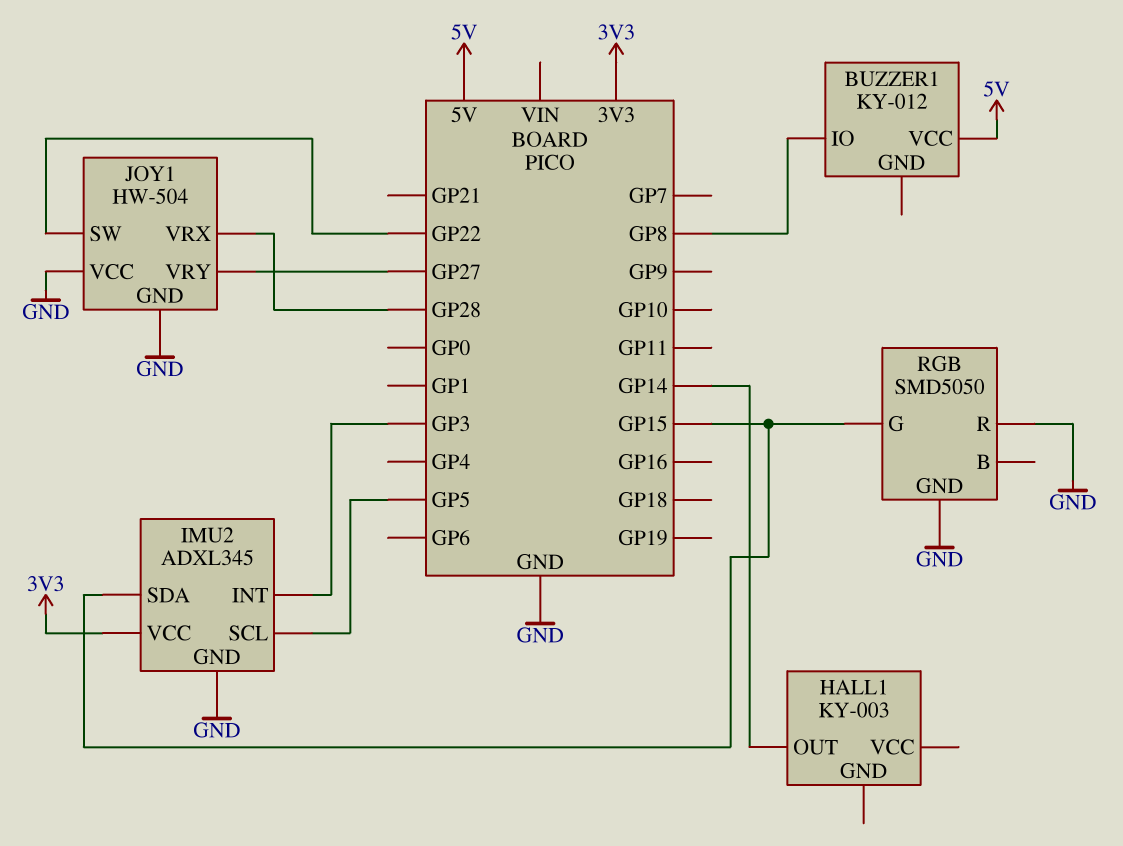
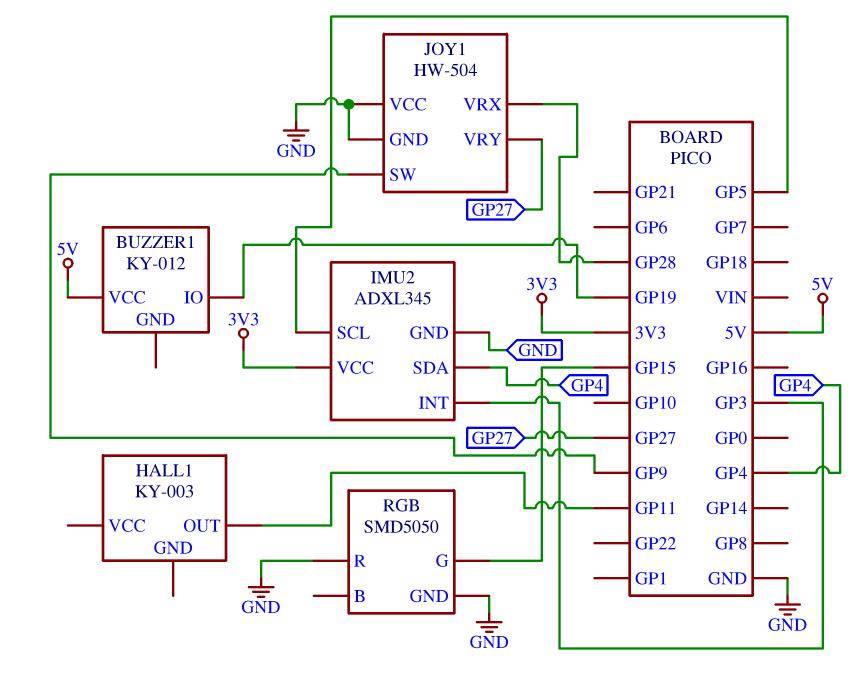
BUZZER1 pin IO: GP8 -> GP19
HALL1 pin OUT: GP14 -> GP11
IMU2 pin SDA: GP15 -> GP4
JOY1 pin SW: GP22 -> GP9

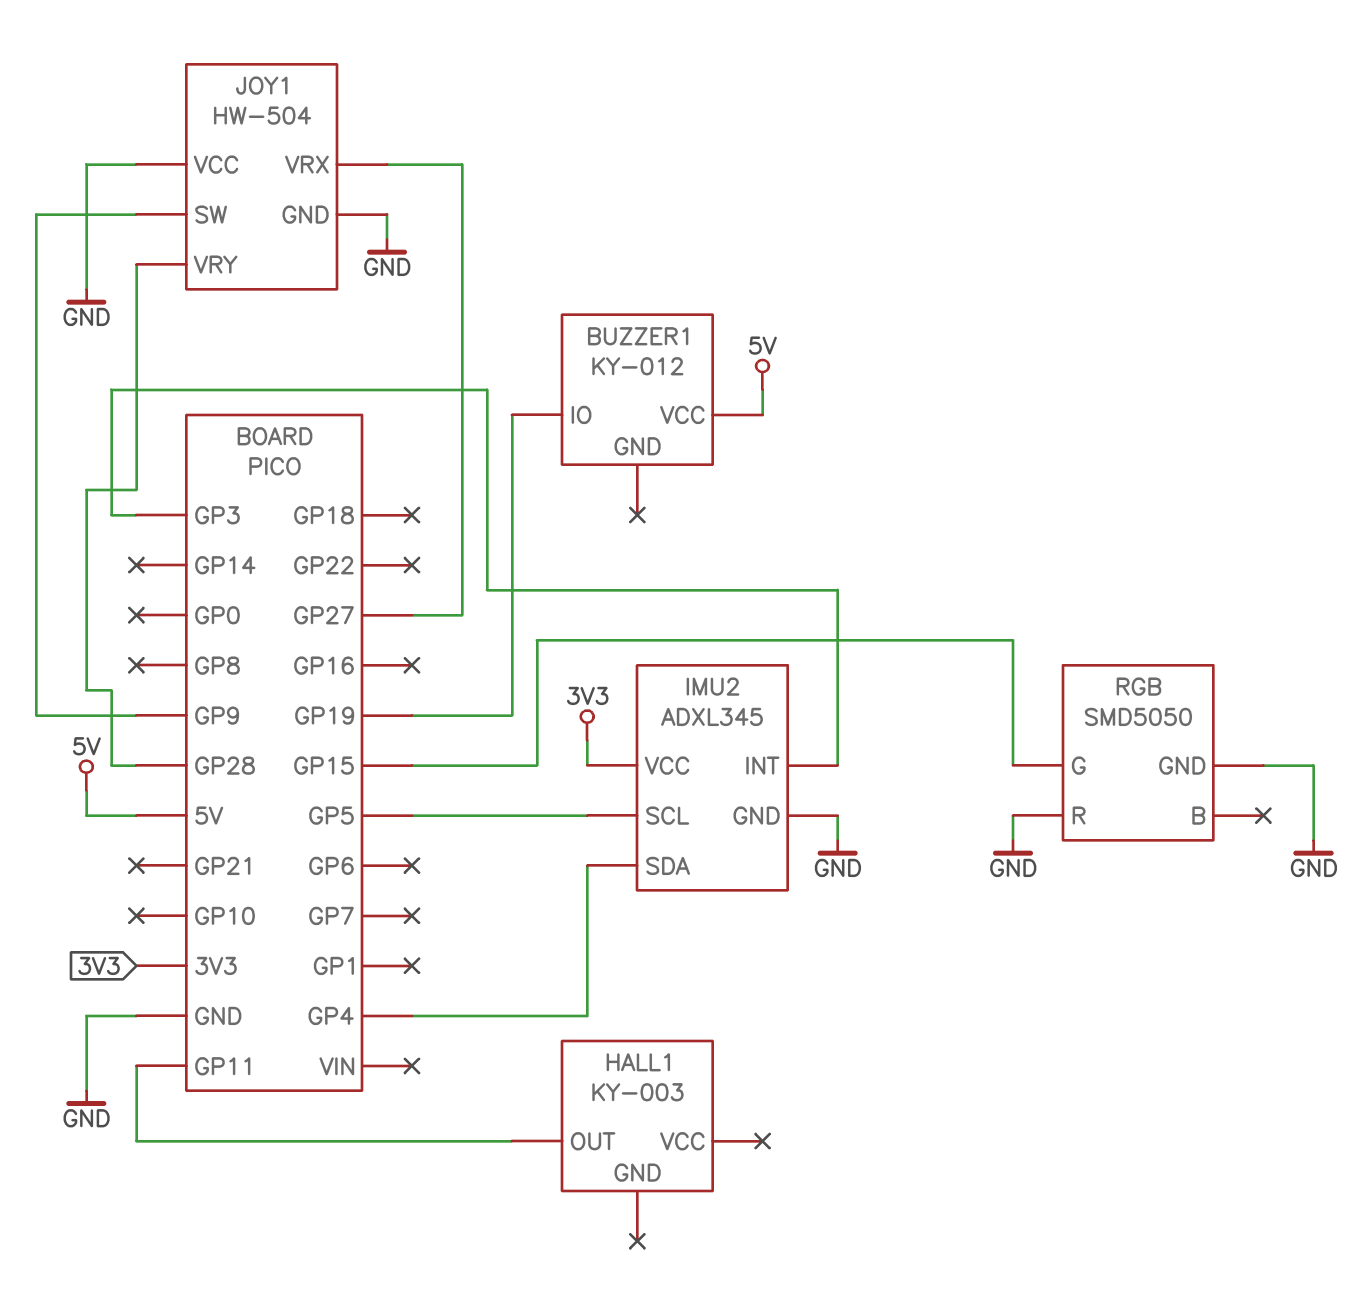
JOY1 pin VRX: GP28 -> GP27
JOY1 pin VRY: GP27 -> GP28

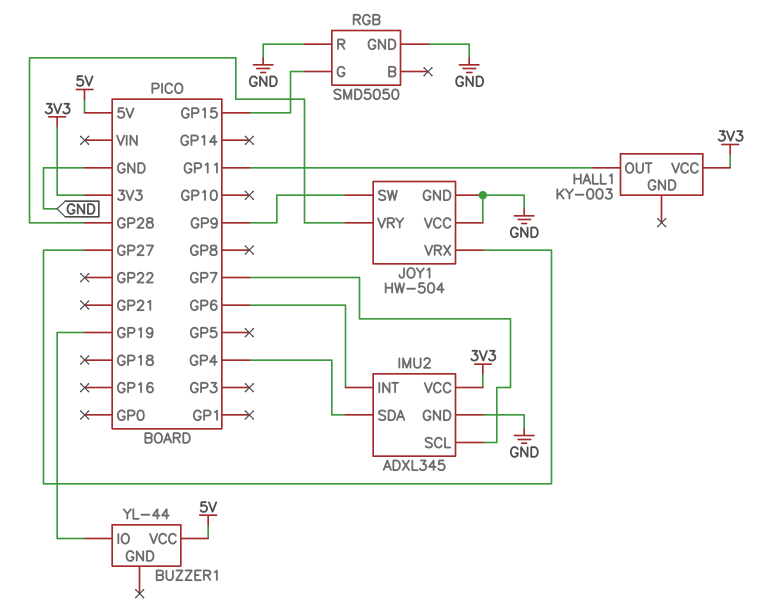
BUZZER1: KY-012 -> YL-44
HALL1 pin VCC: none -> 3V3
IMU2 pin INT: GP3 -> GP6
IMU2 pin SCL: GP5 -> GP7

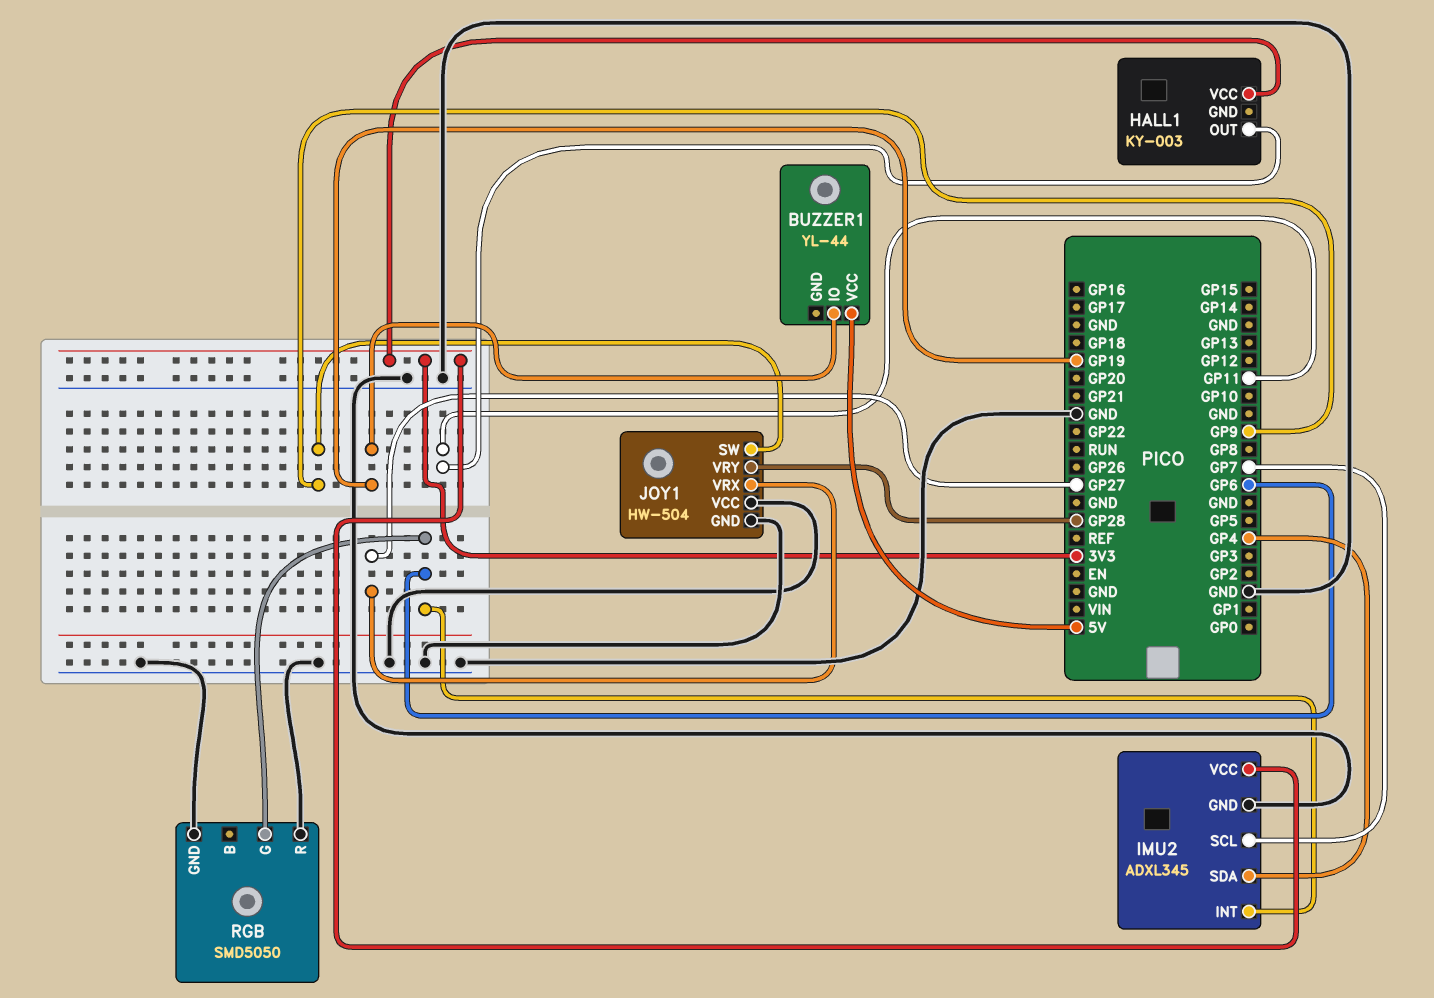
RGB pin G: GP15 -> GP6

